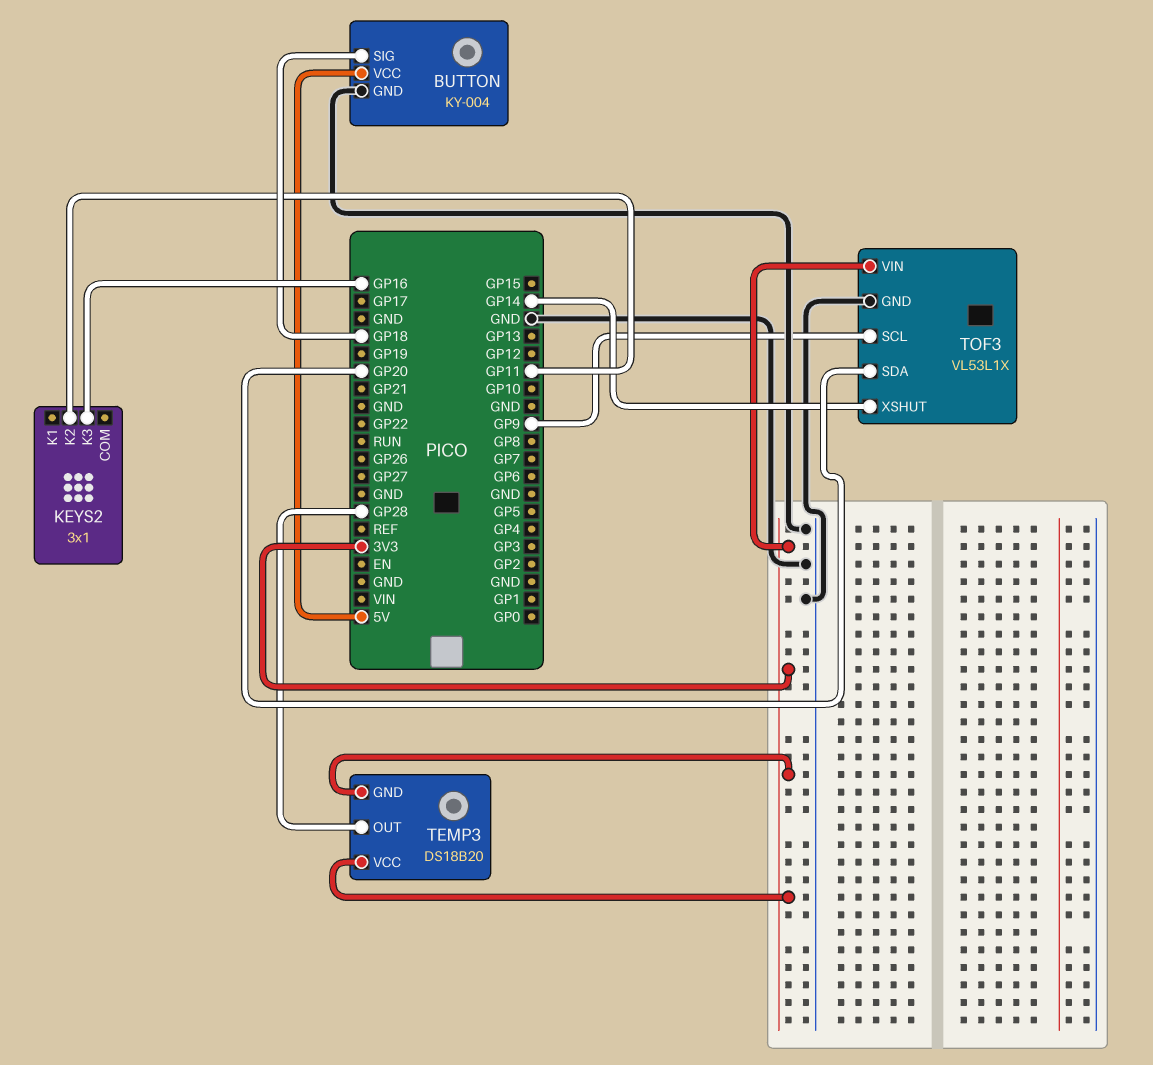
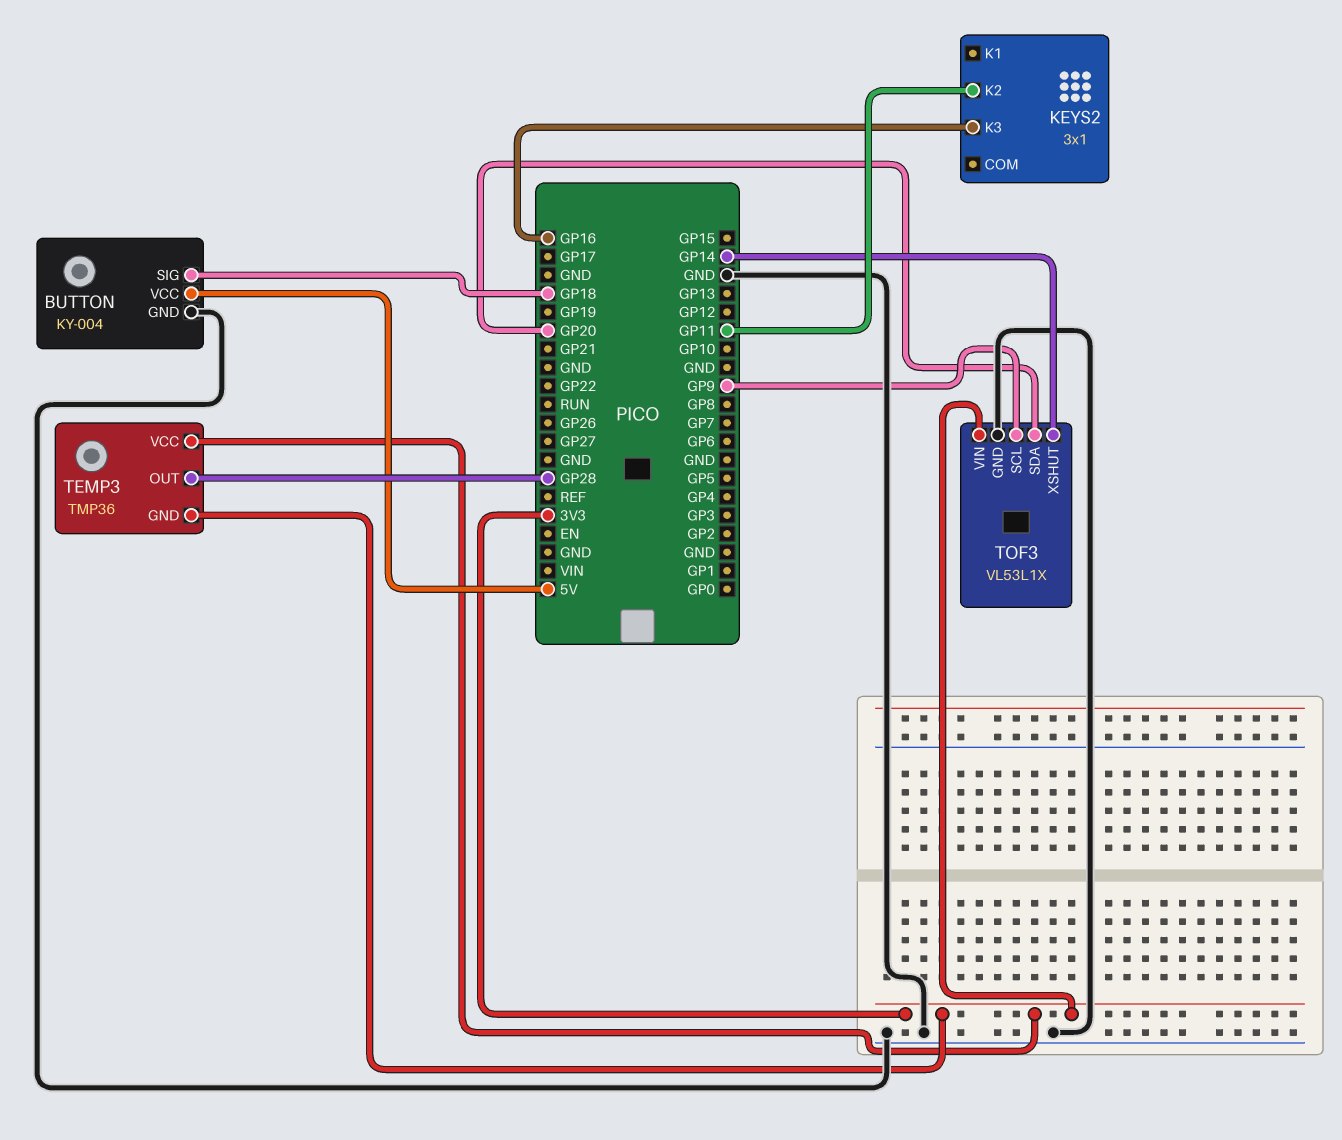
TEMP3: DS18B20 -> TMP36

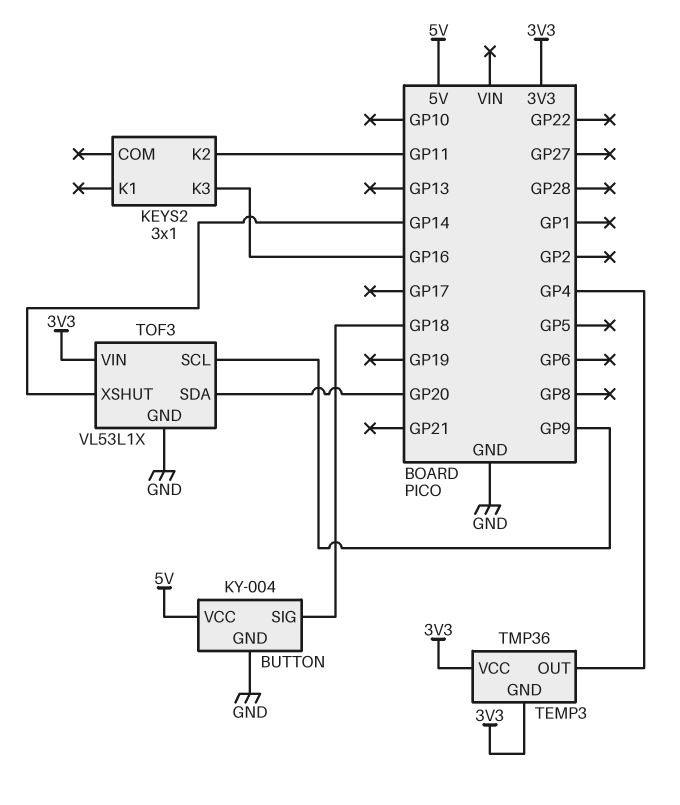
TEMP3 pin OUT: GP28 -> GP4

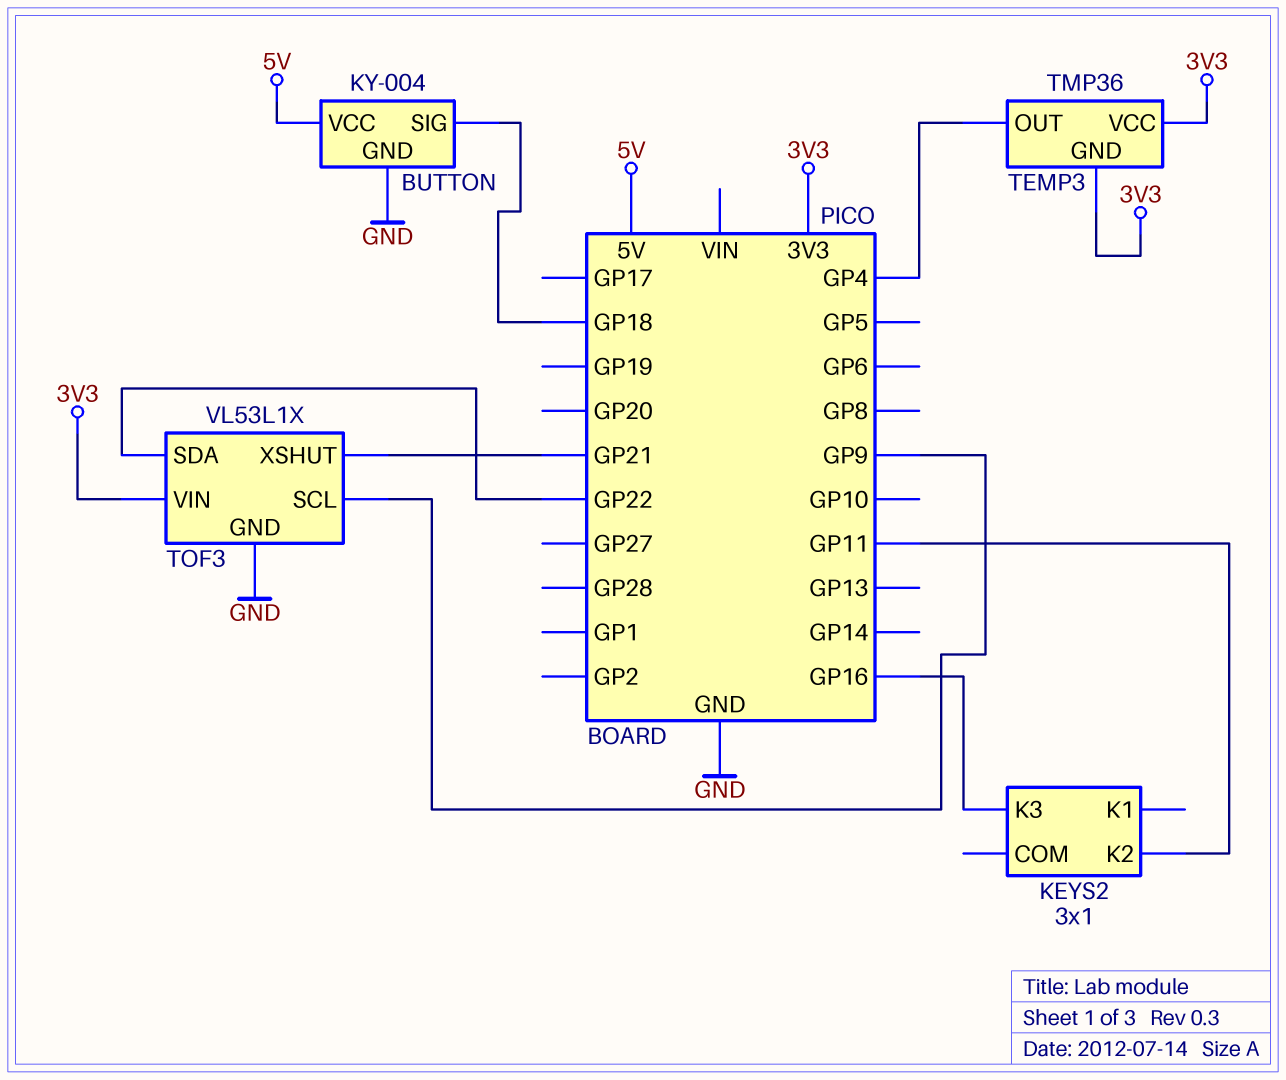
TOF3 pin SDA: GP20 -> GP22
TOF3 pin XSHUT: GP14 -> GP21

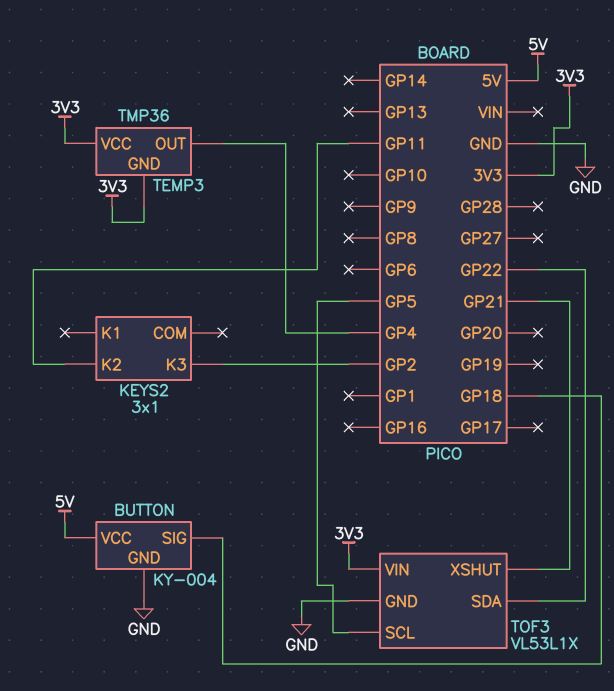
KEYS2 pin K3: GP16 -> GP2
TOF3 pin SCL: GP9 -> GP5

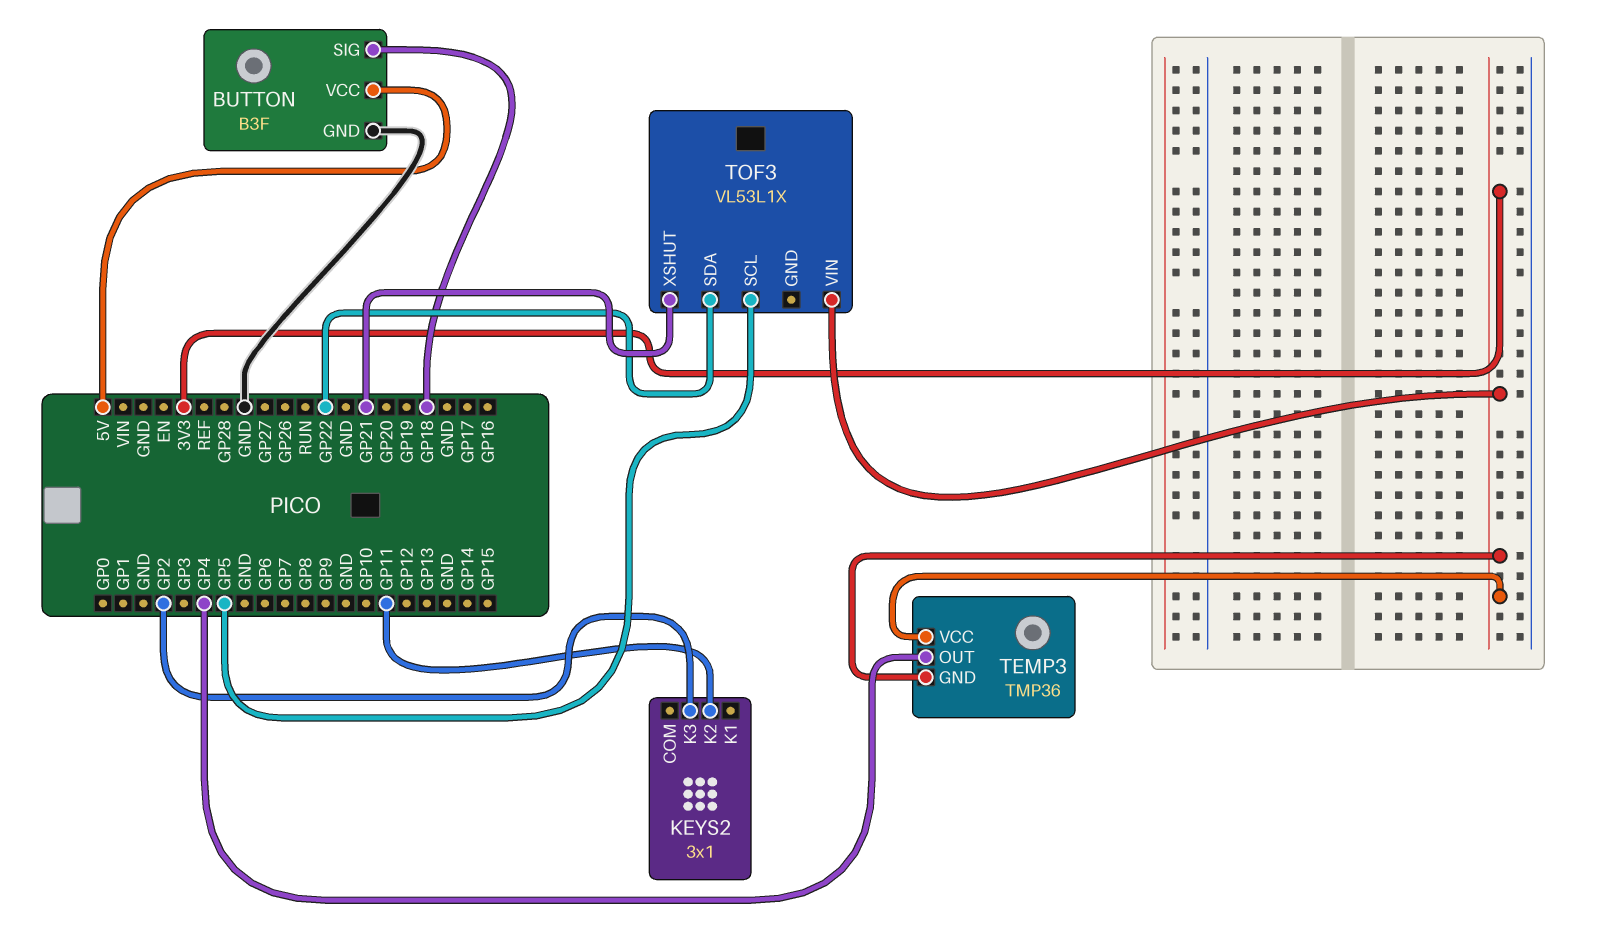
BUTTON: KY-004 -> B3F
TOF3 pin GND: GND -> none

